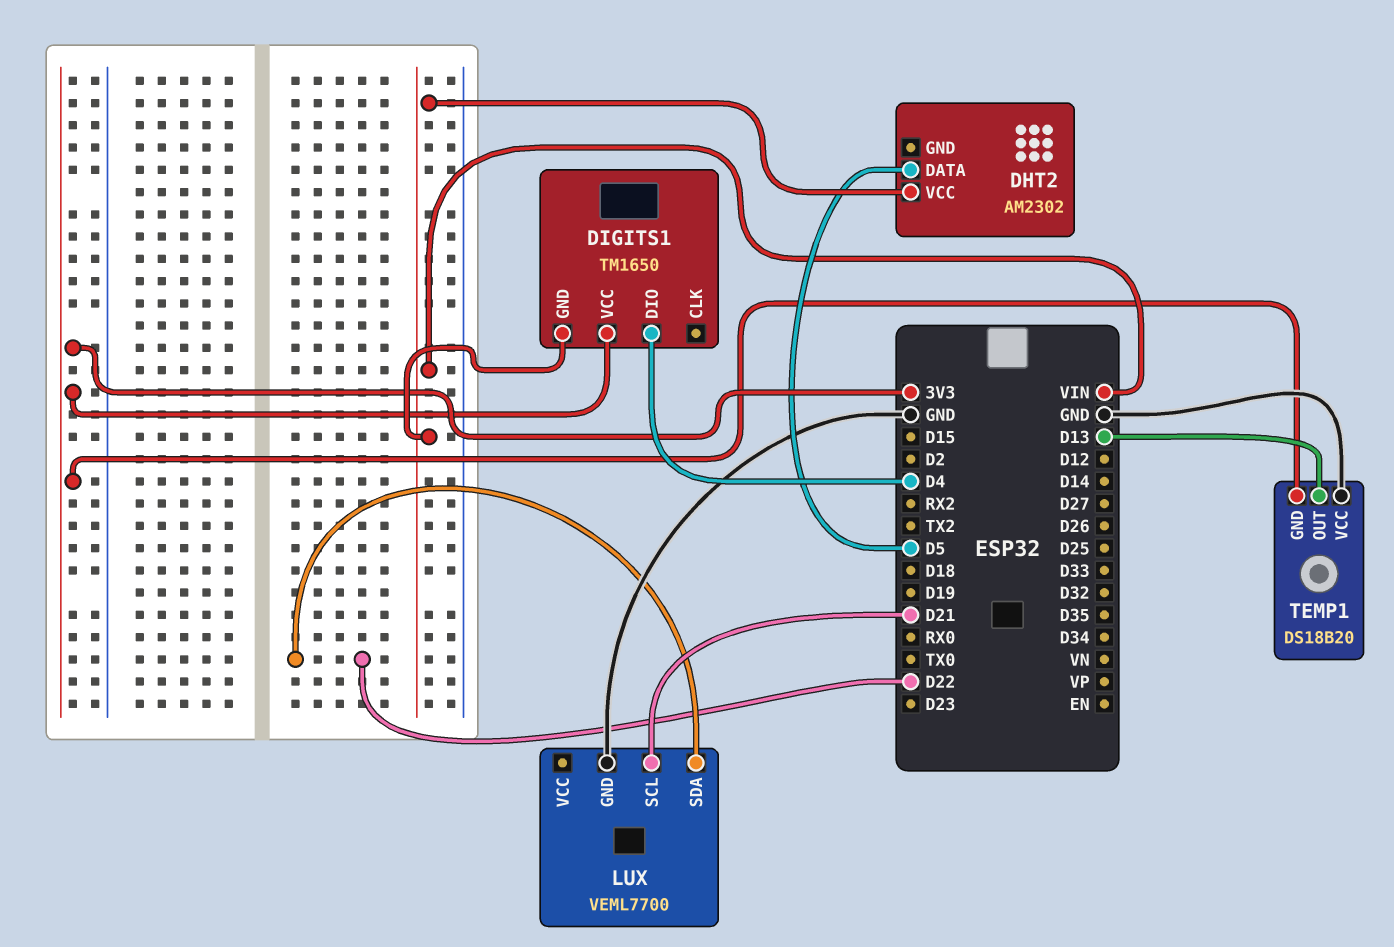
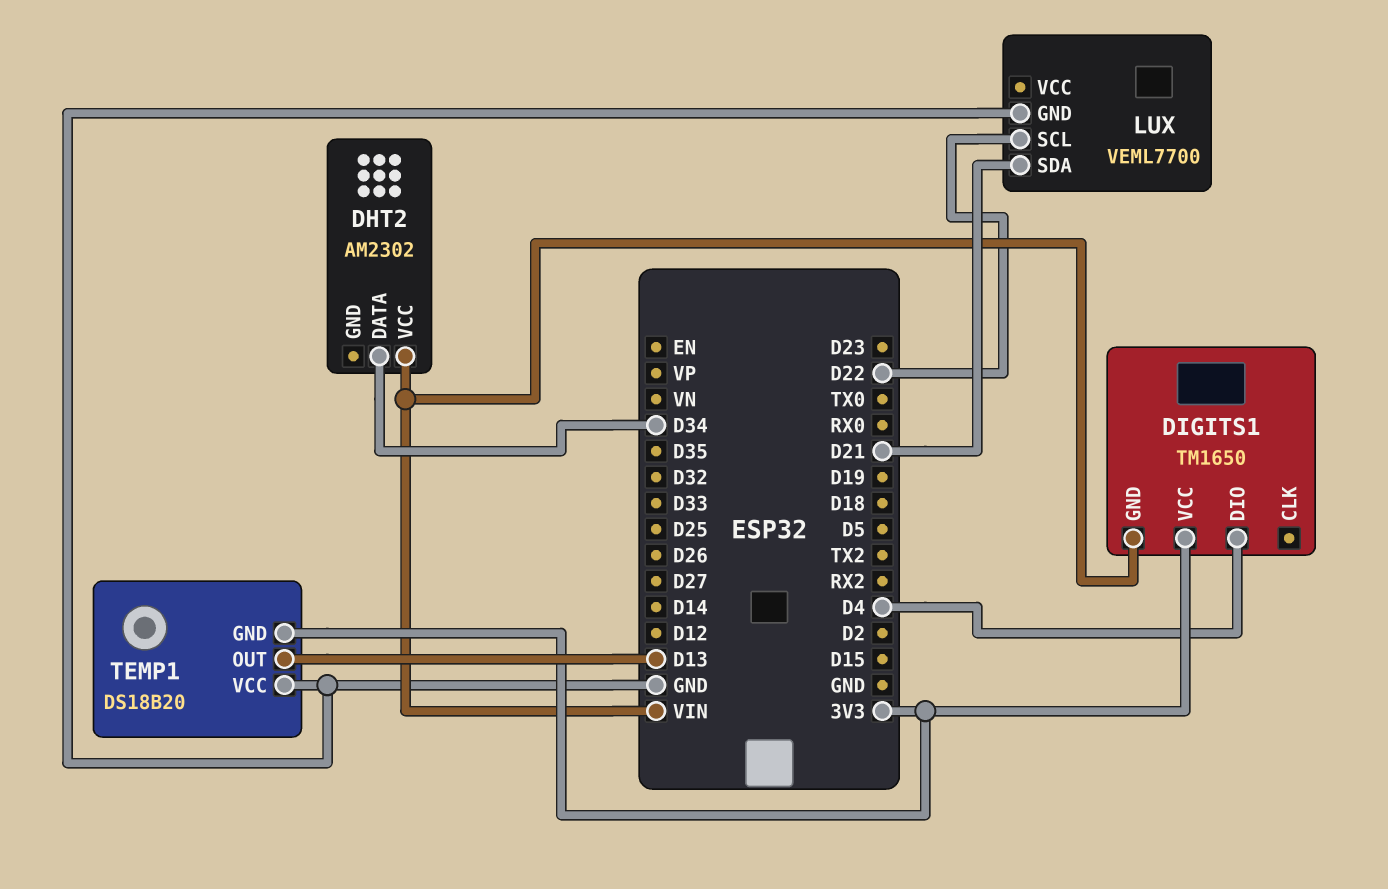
DHT2 pin DATA: D5 -> D34
LUX pin SCL: D21 -> D22
LUX pin SDA: D22 -> D21

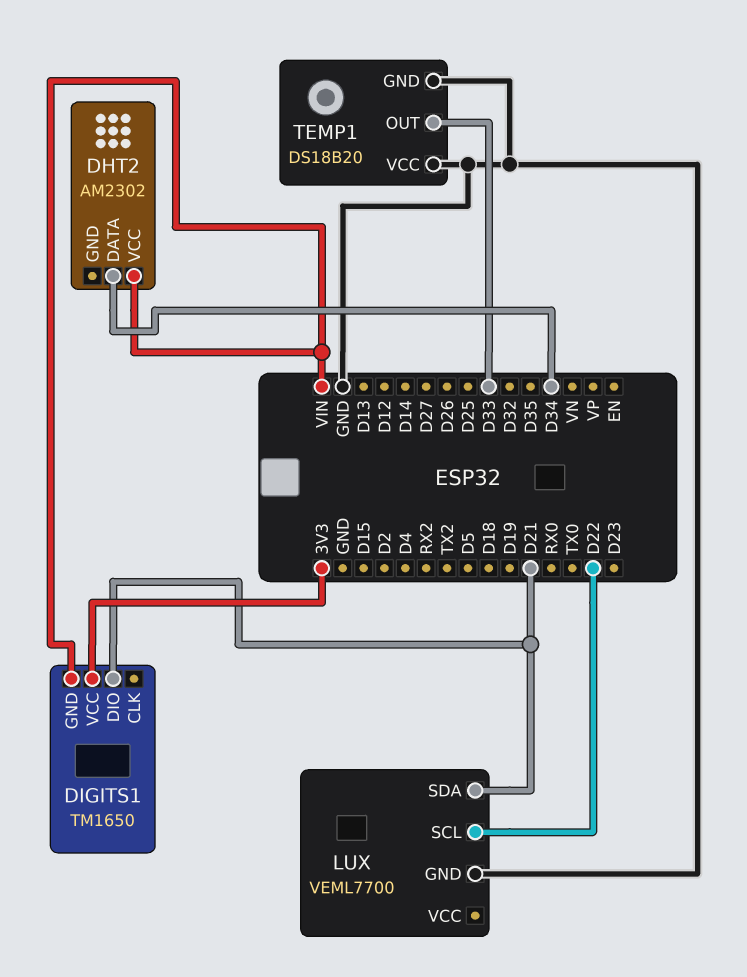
DIGITS1 pin DIO: D4 -> D21
TEMP1 pin GND: 3V3 -> GND
TEMP1 pin OUT: D13 -> D33

